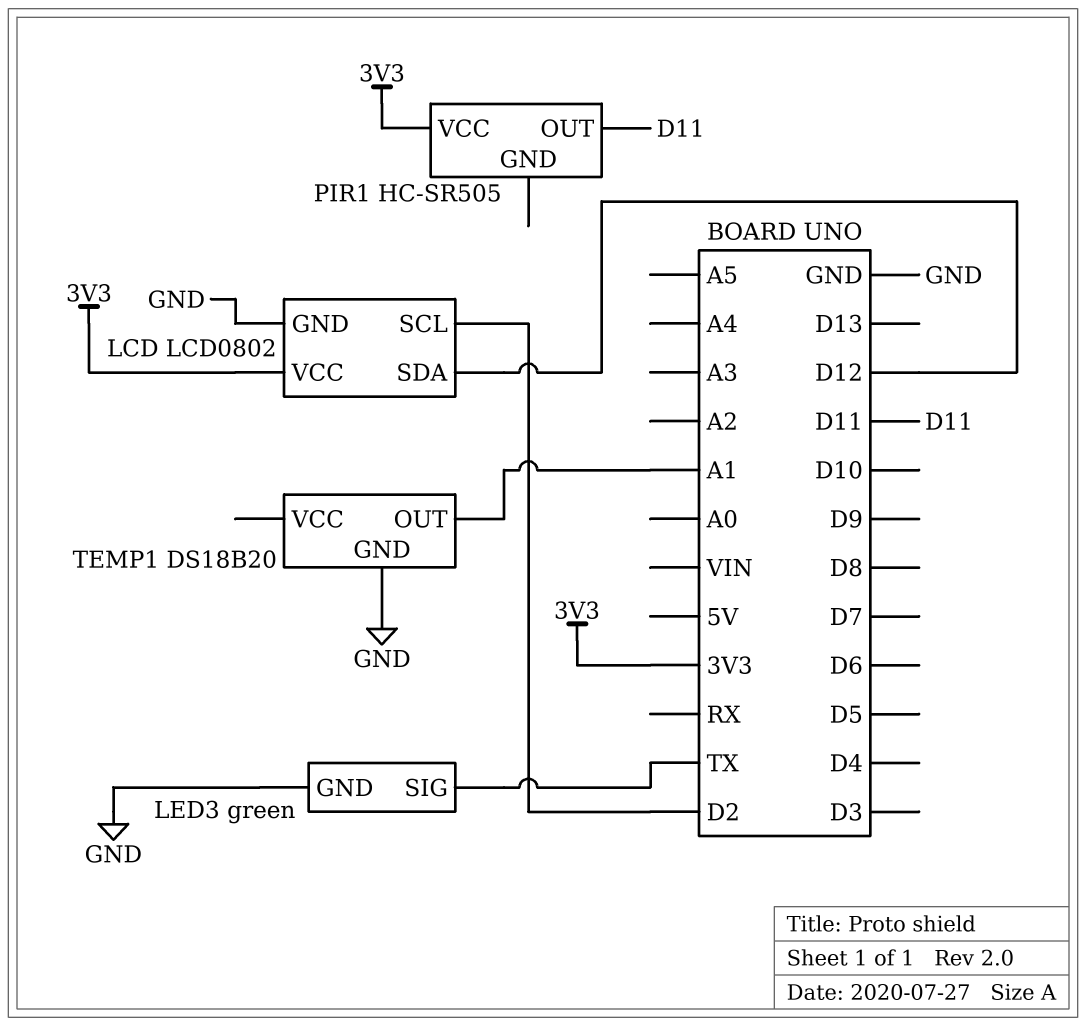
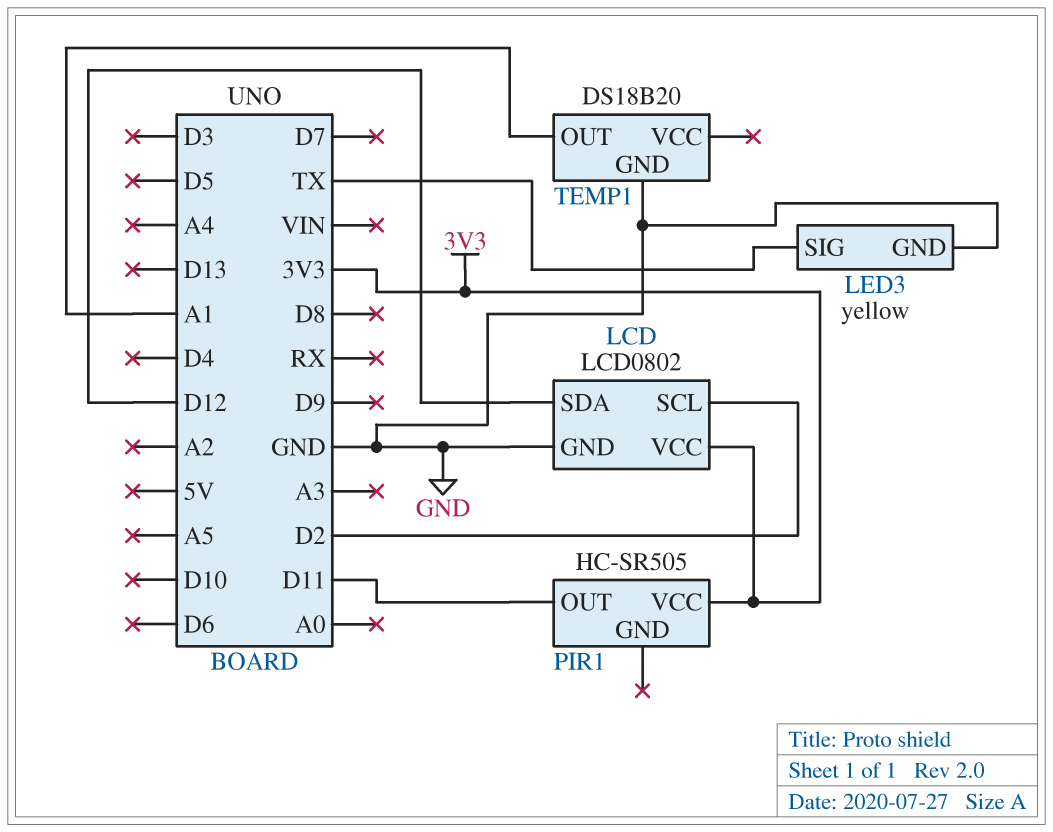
LED3: green -> yellow

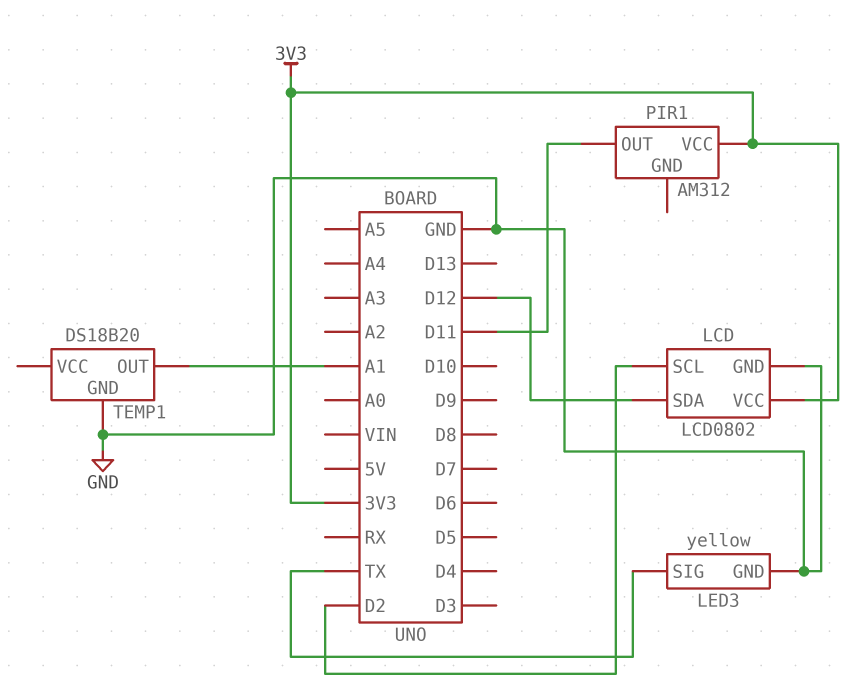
PIR1: HC-SR505 -> AM312

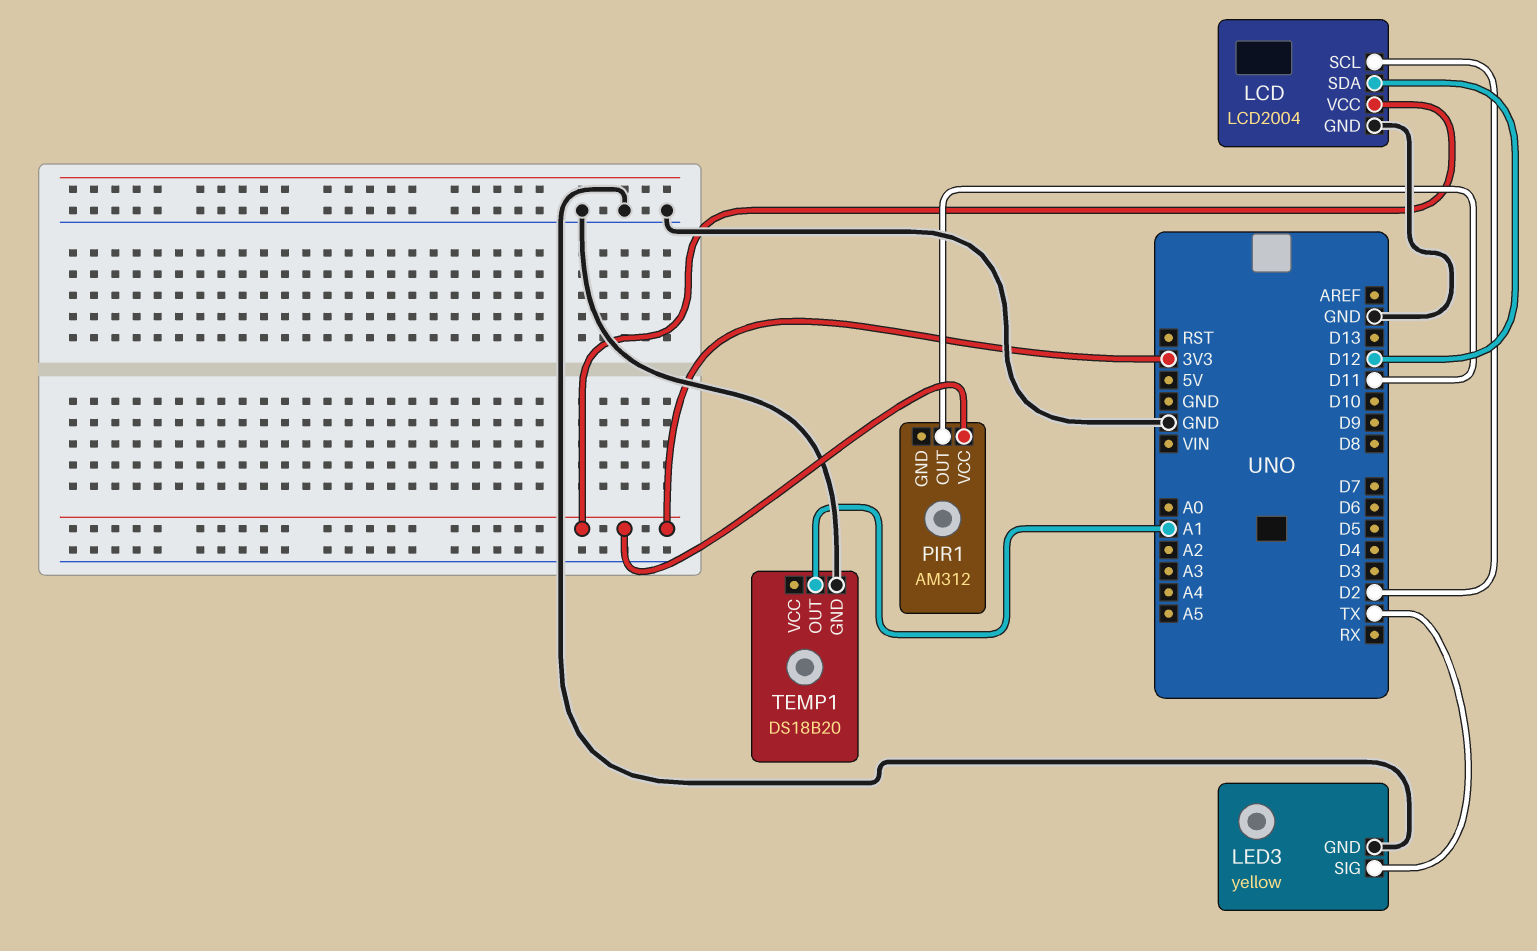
LCD: LCD0802 -> LCD2004

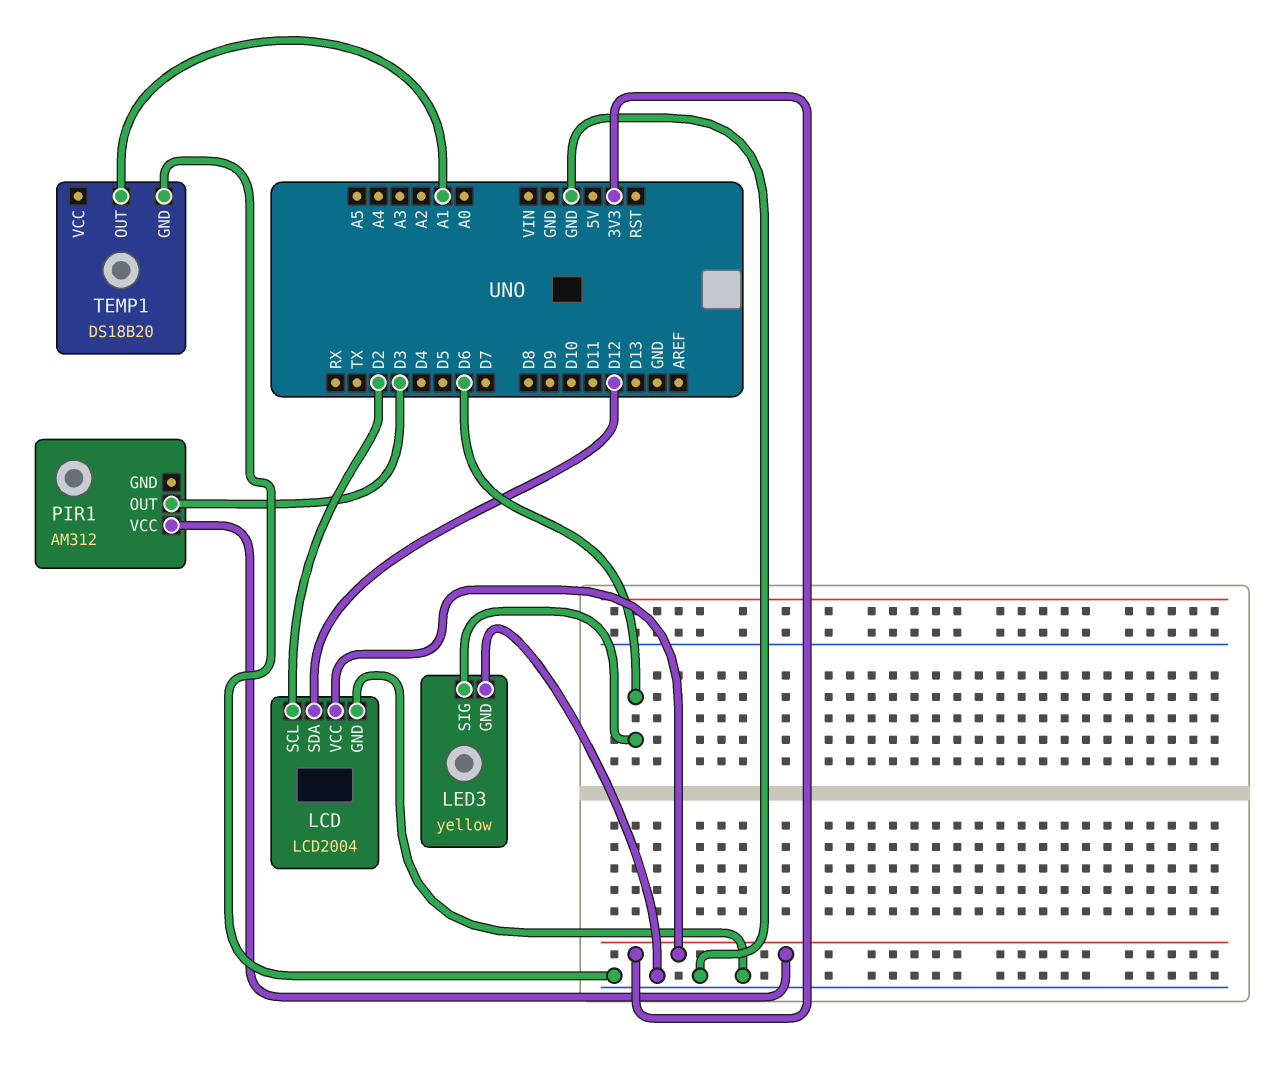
LED3 pin SIG: TX -> D6
PIR1 pin OUT: D11 -> D3

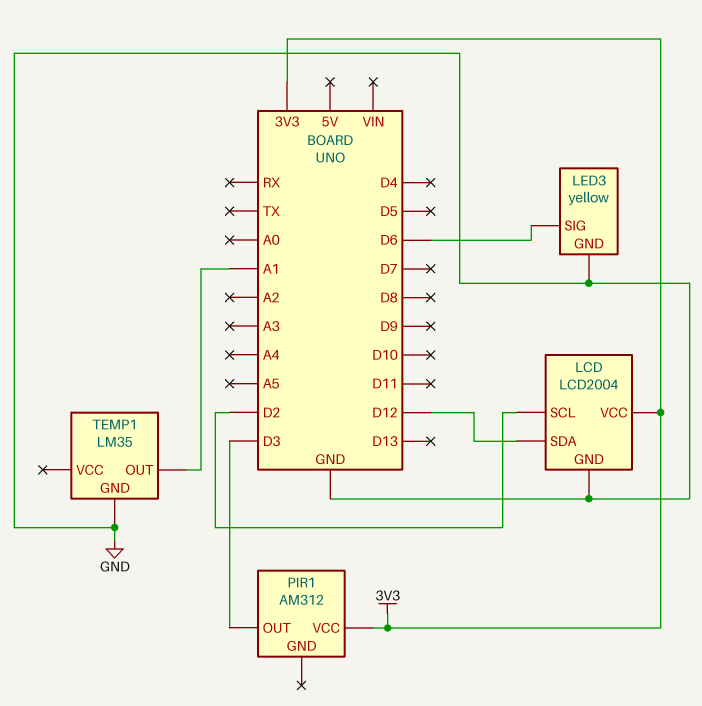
TEMP1: DS18B20 -> LM35

